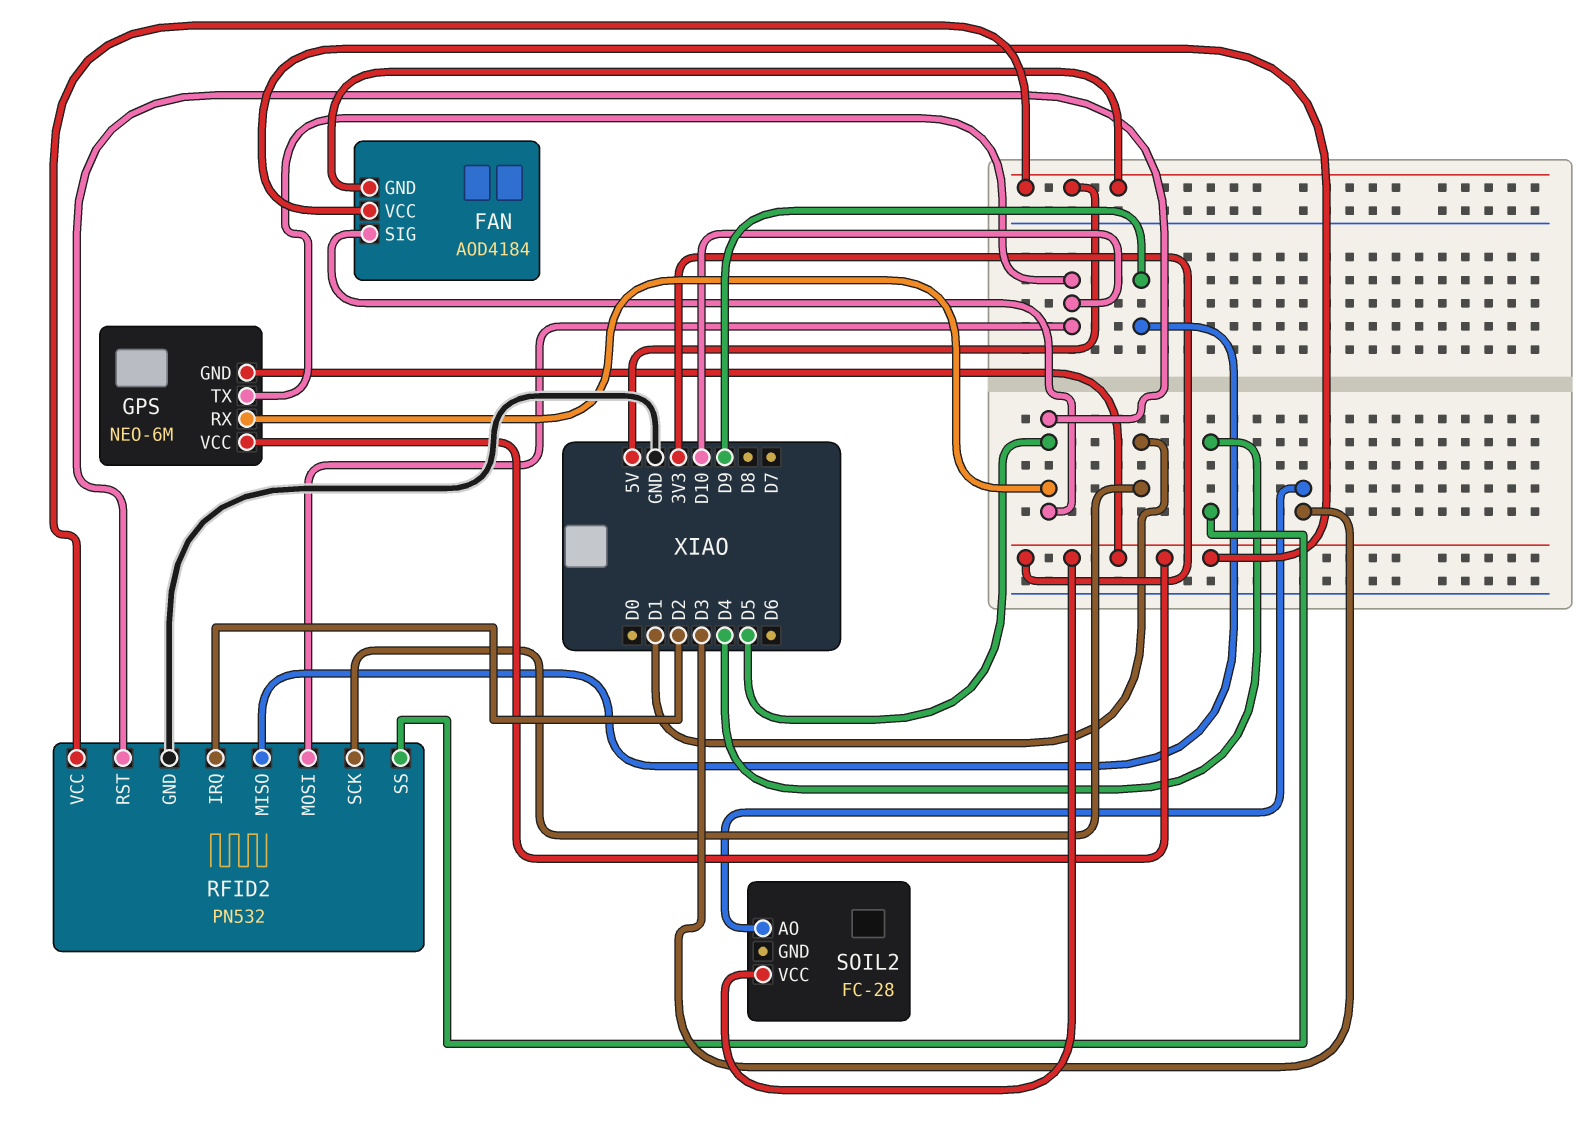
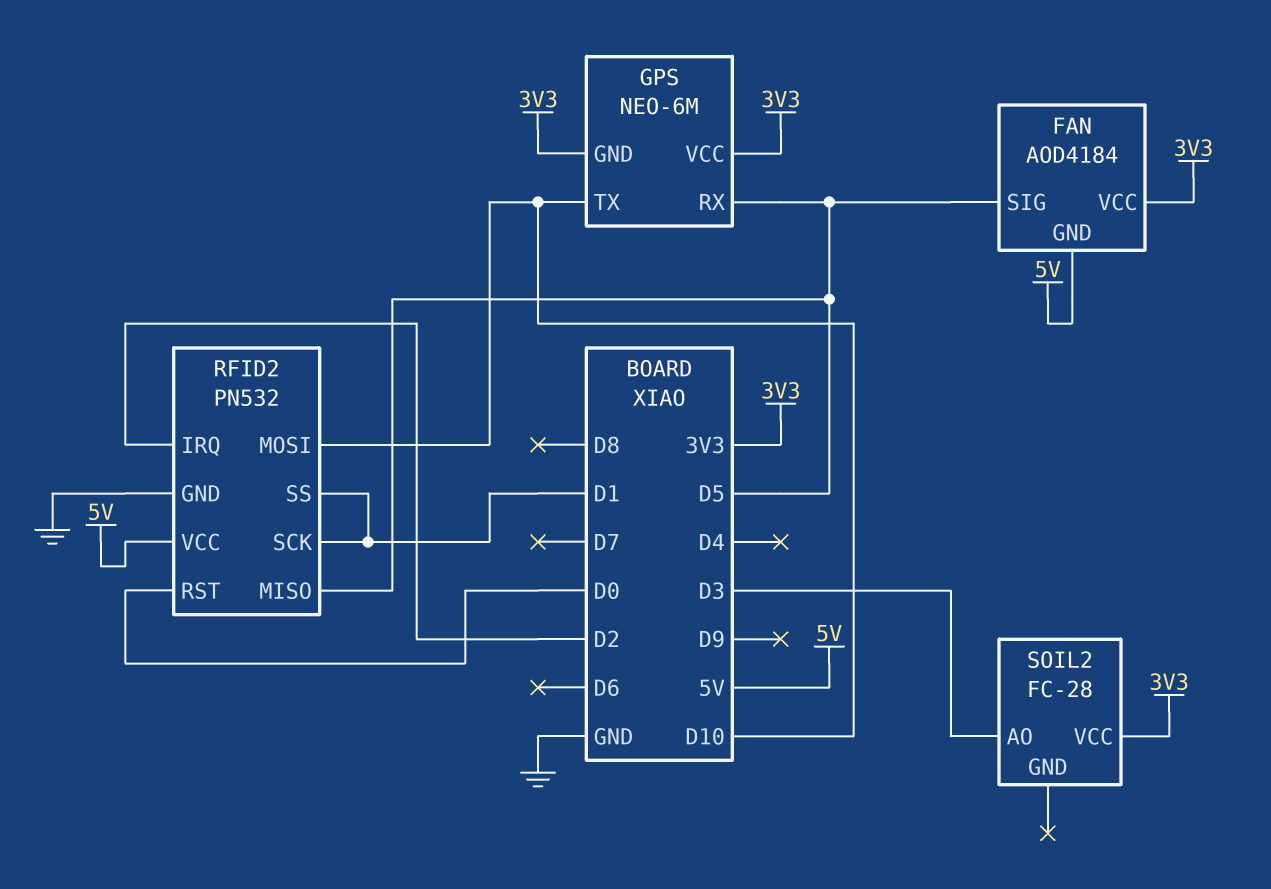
RFID2 pin MISO: D9 -> D5
RFID2 pin RST: D5 -> D0
RFID2 pin SS: D4 -> D1

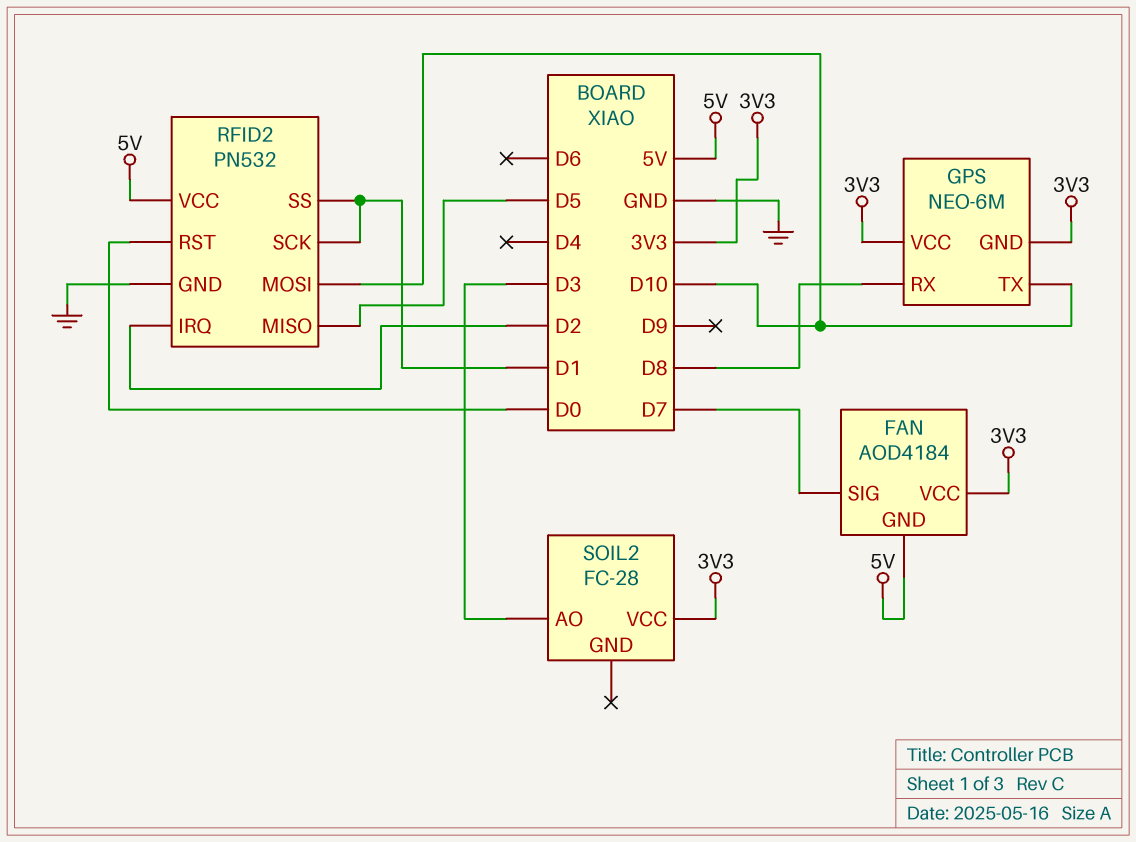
FAN pin SIG: D5 -> D7
GPS pin RX: D5 -> D8

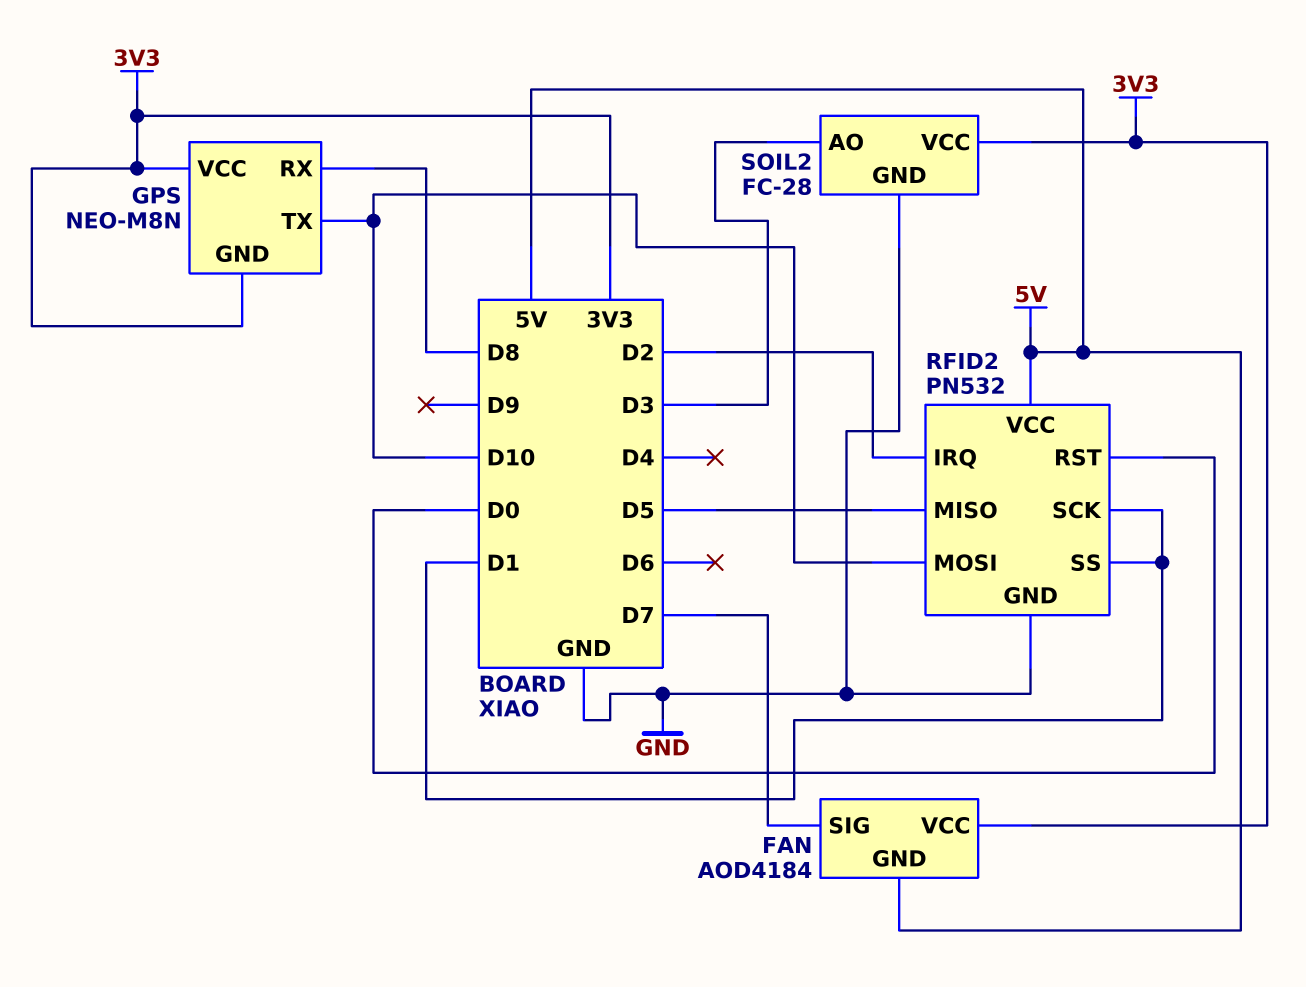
GPS: NEO-6M -> NEO-M8N
SOIL2 pin GND: none -> GND

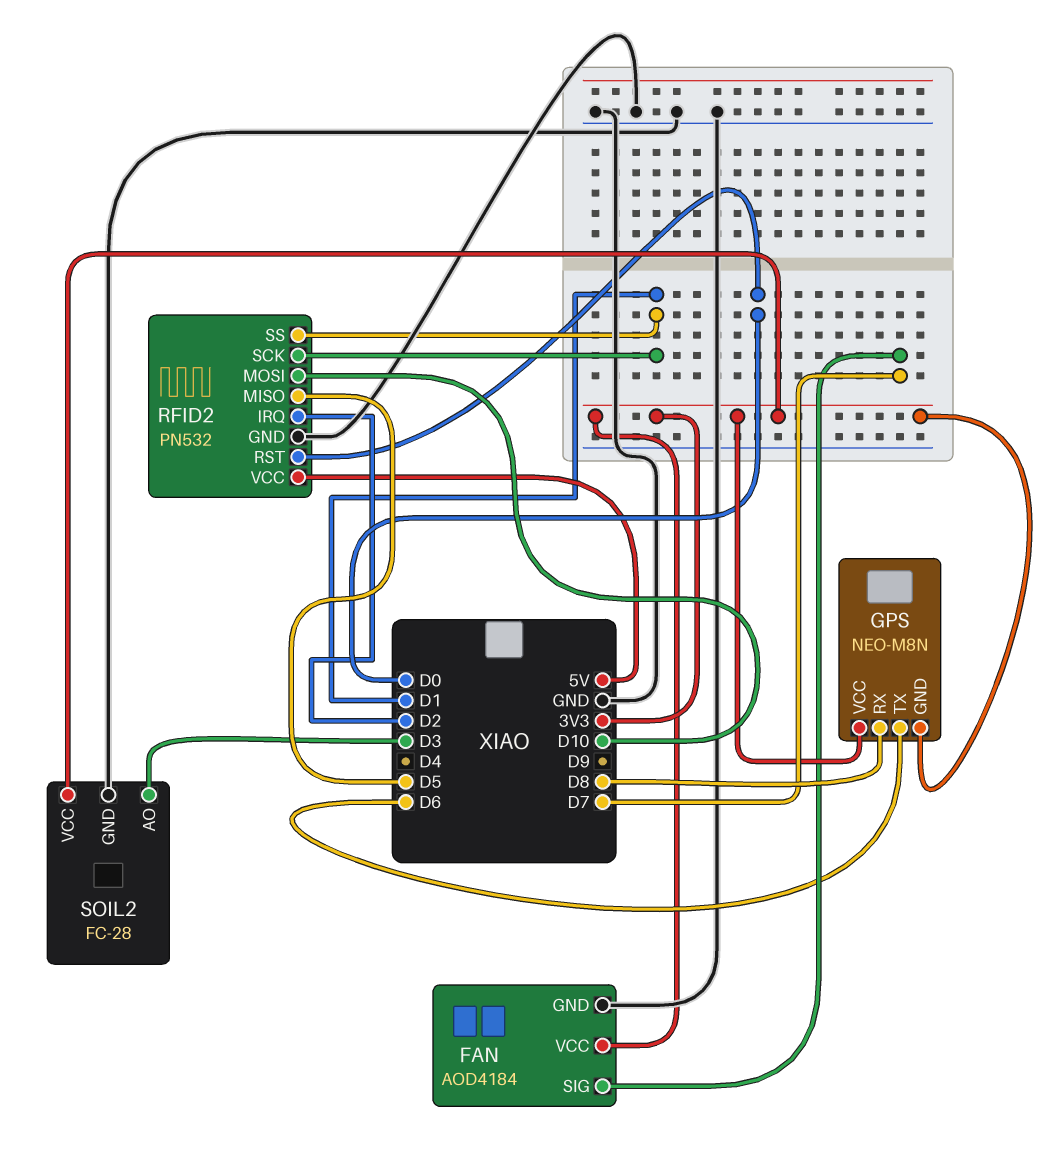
FAN pin GND: 5V -> GND
GPS pin TX: D10 -> D6

